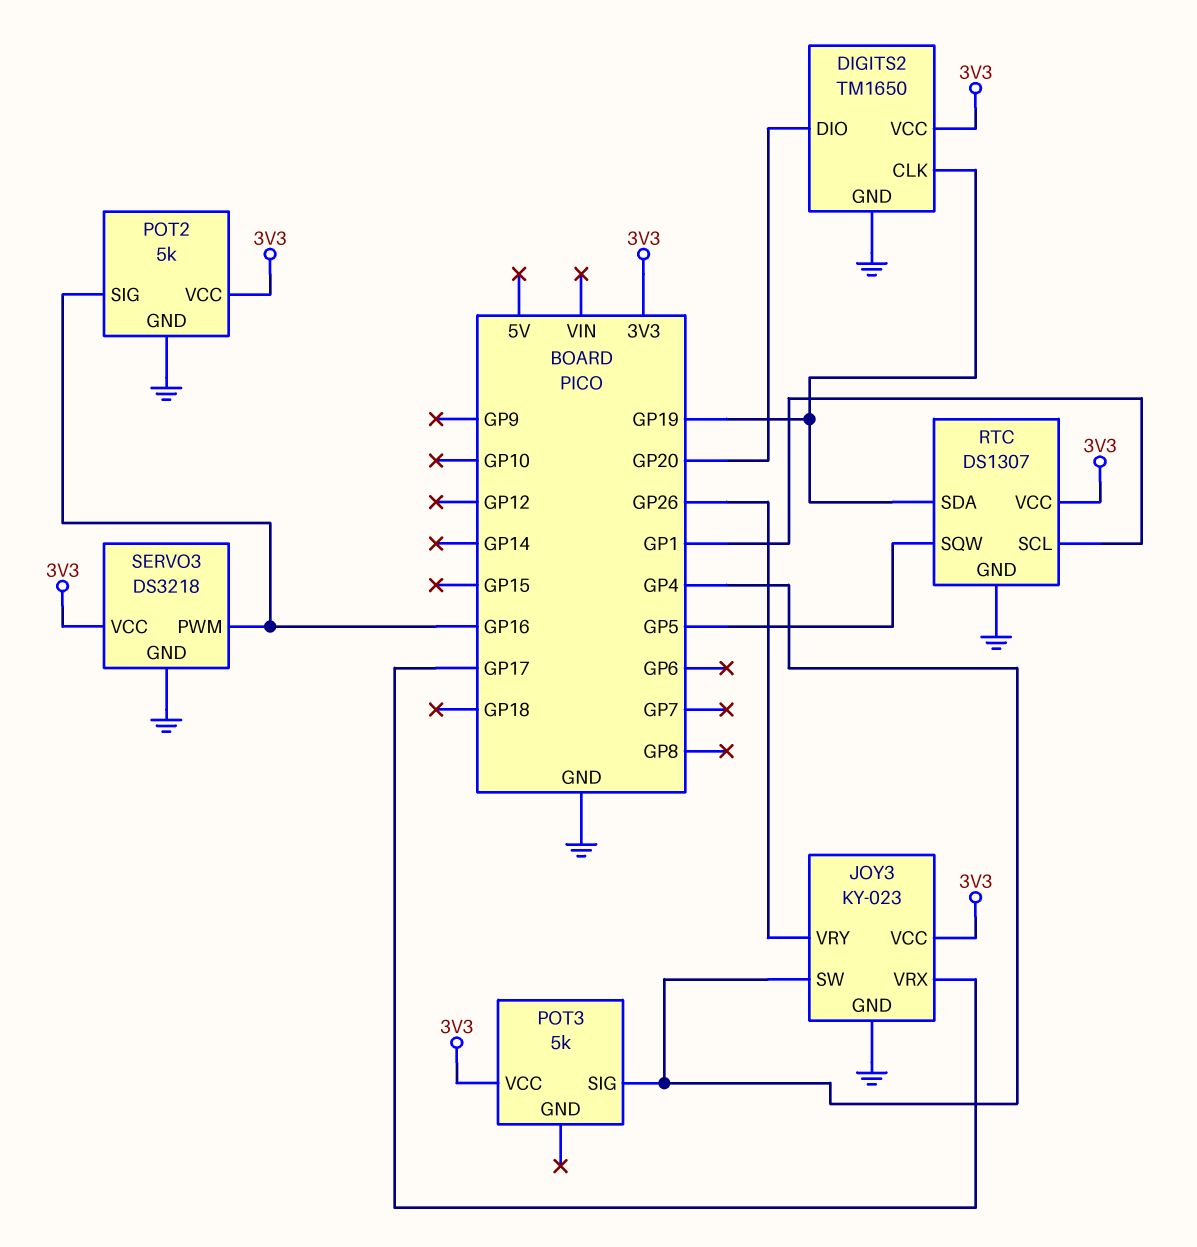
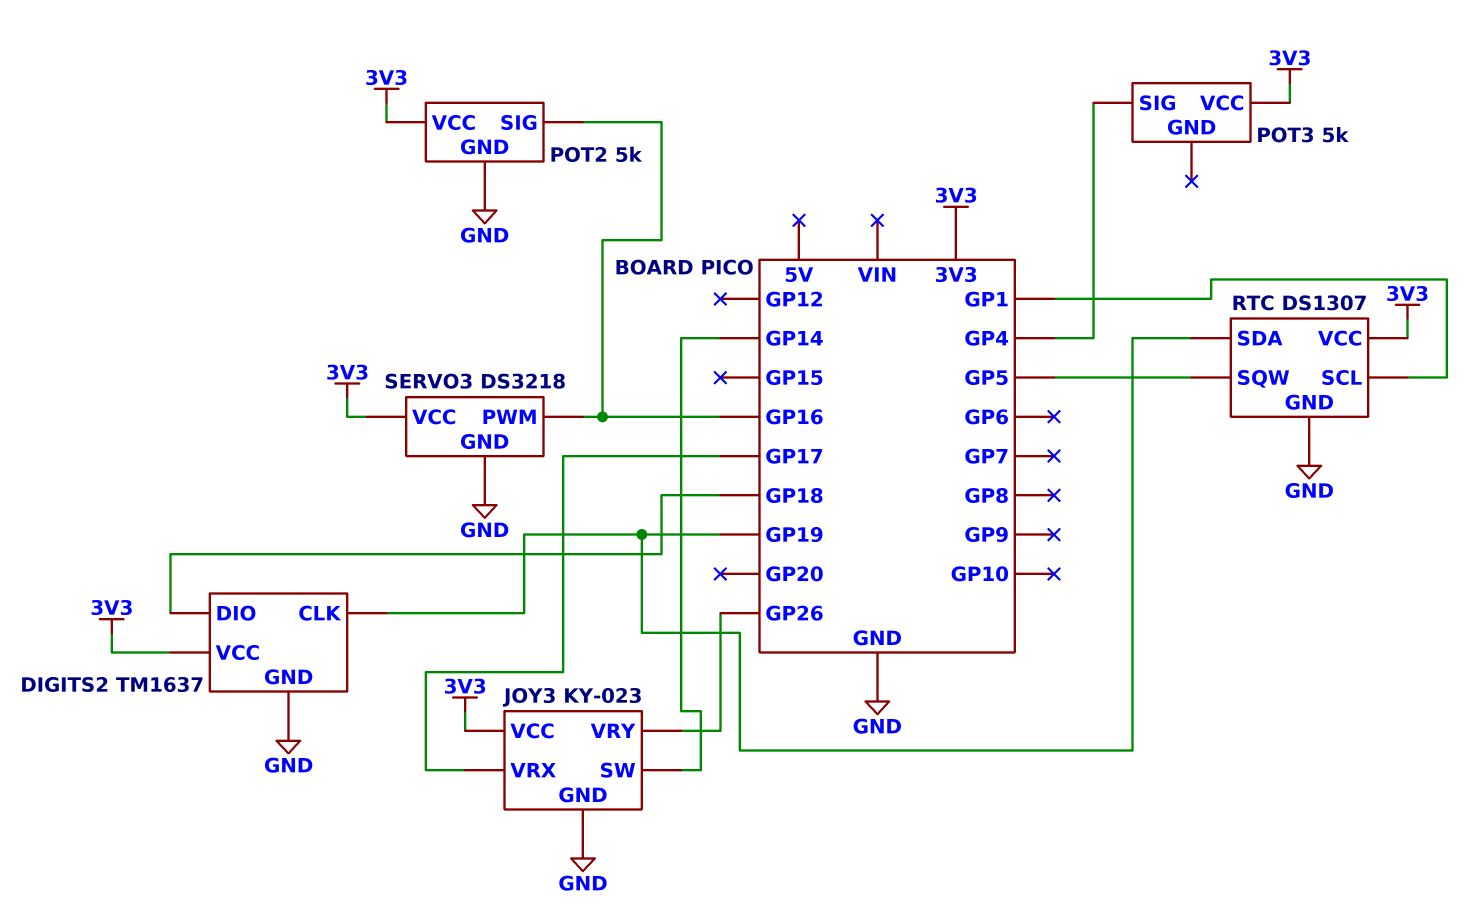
DIGITS2: TM1650 -> TM1637
DIGITS2 pin DIO: GP20 -> GP18
JOY3 pin SW: GP4 -> GP14

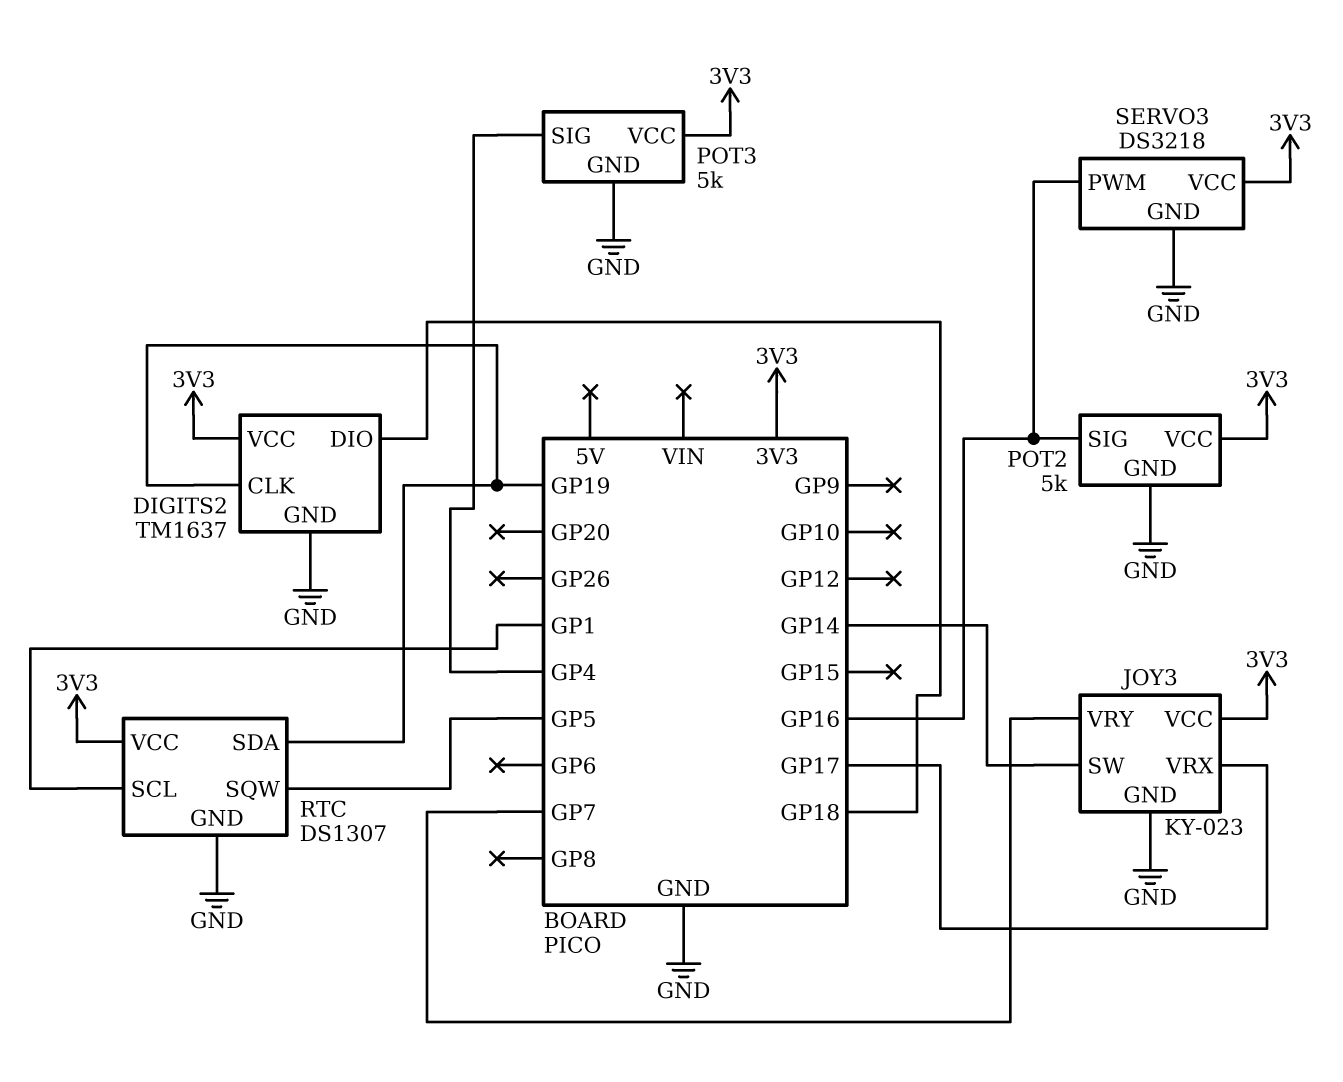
JOY3 pin VRY: GP26 -> GP7
POT3 pin GND: none -> GND

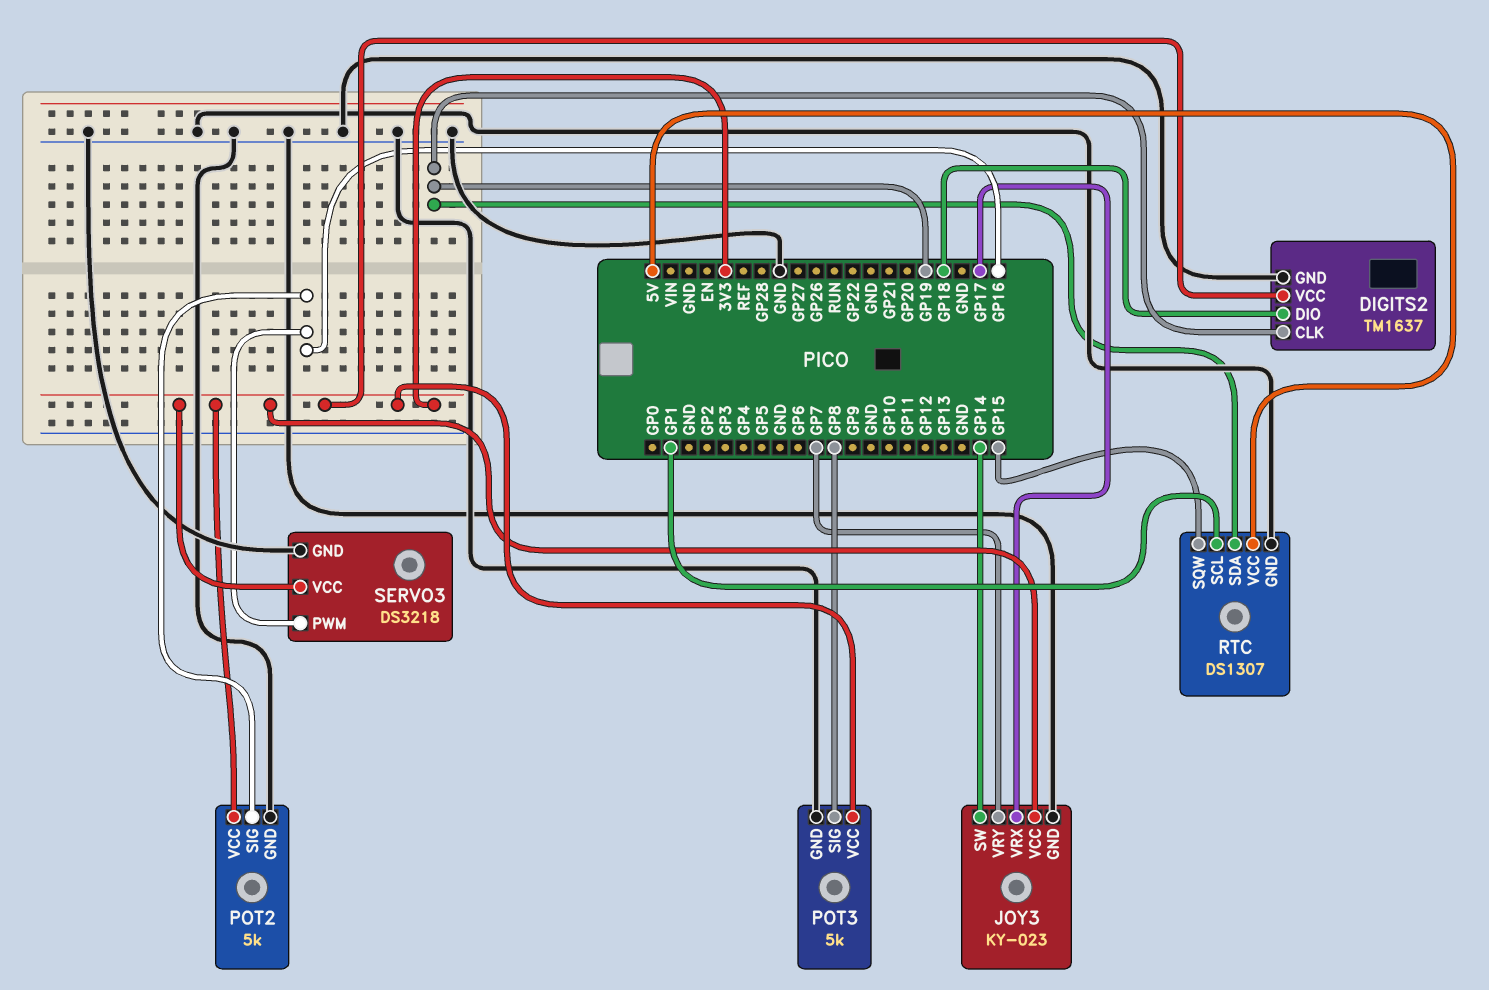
POT3 pin SIG: GP4 -> GP8
RTC pin SQW: GP5 -> GP15
RTC pin VCC: 3V3 -> 5V

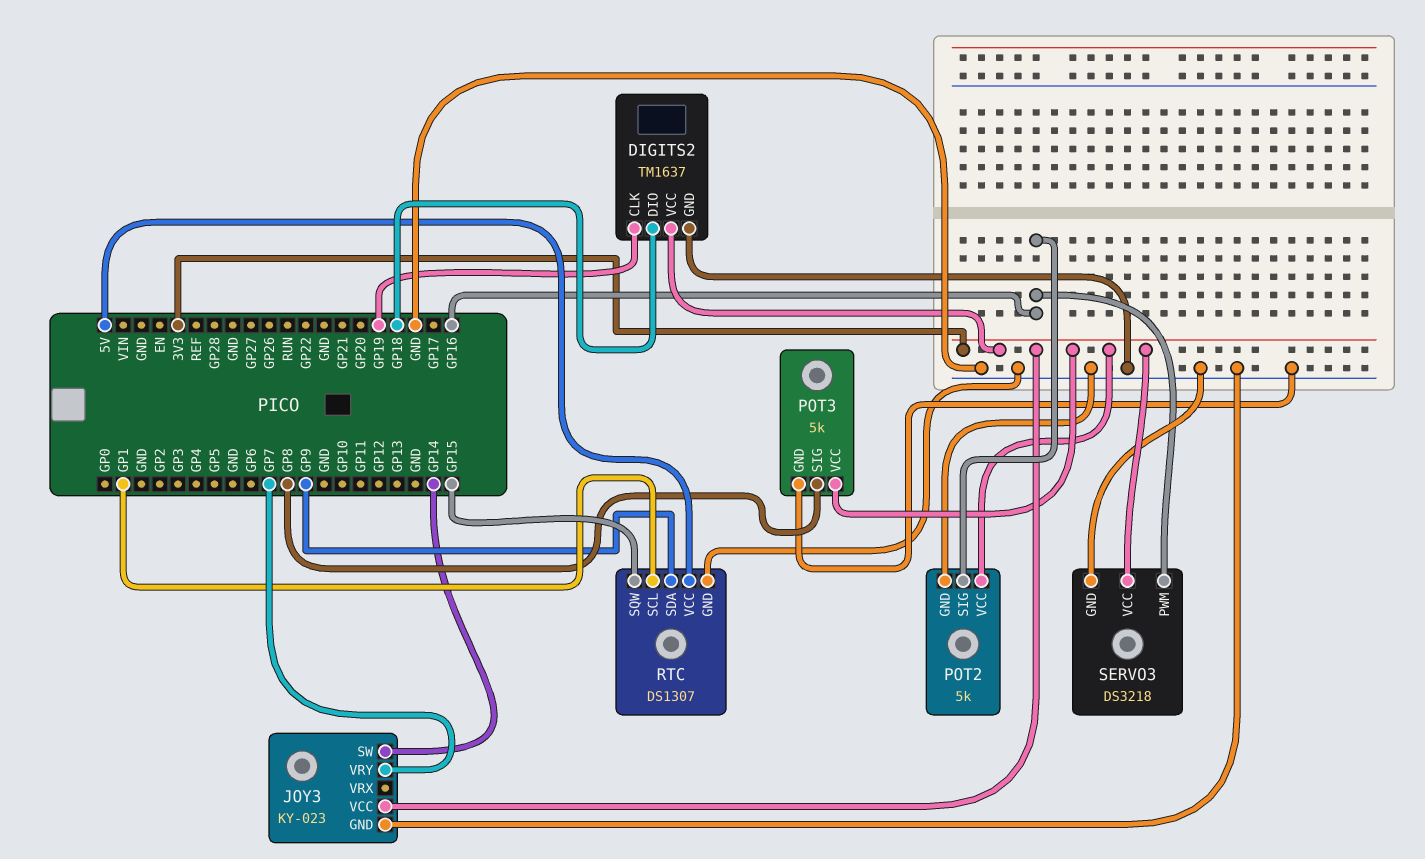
JOY3 pin VRX: GP17 -> none
RTC pin SDA: GP19 -> GP9

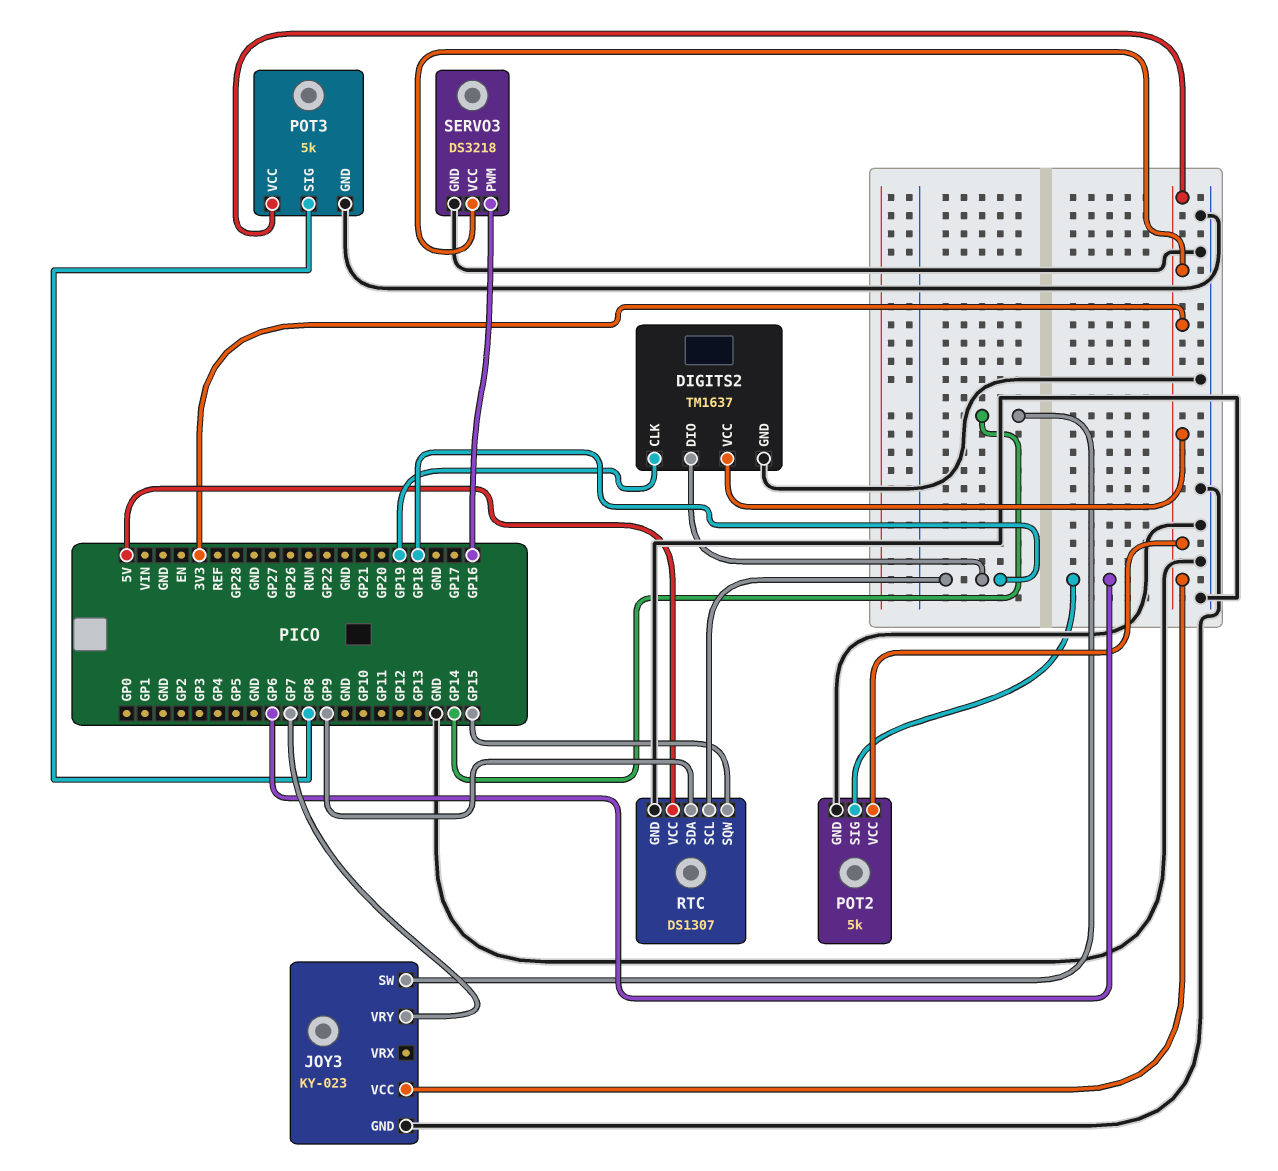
POT2 pin SIG: GP16 -> GP6
RTC pin SCL: GP1 -> GP18

